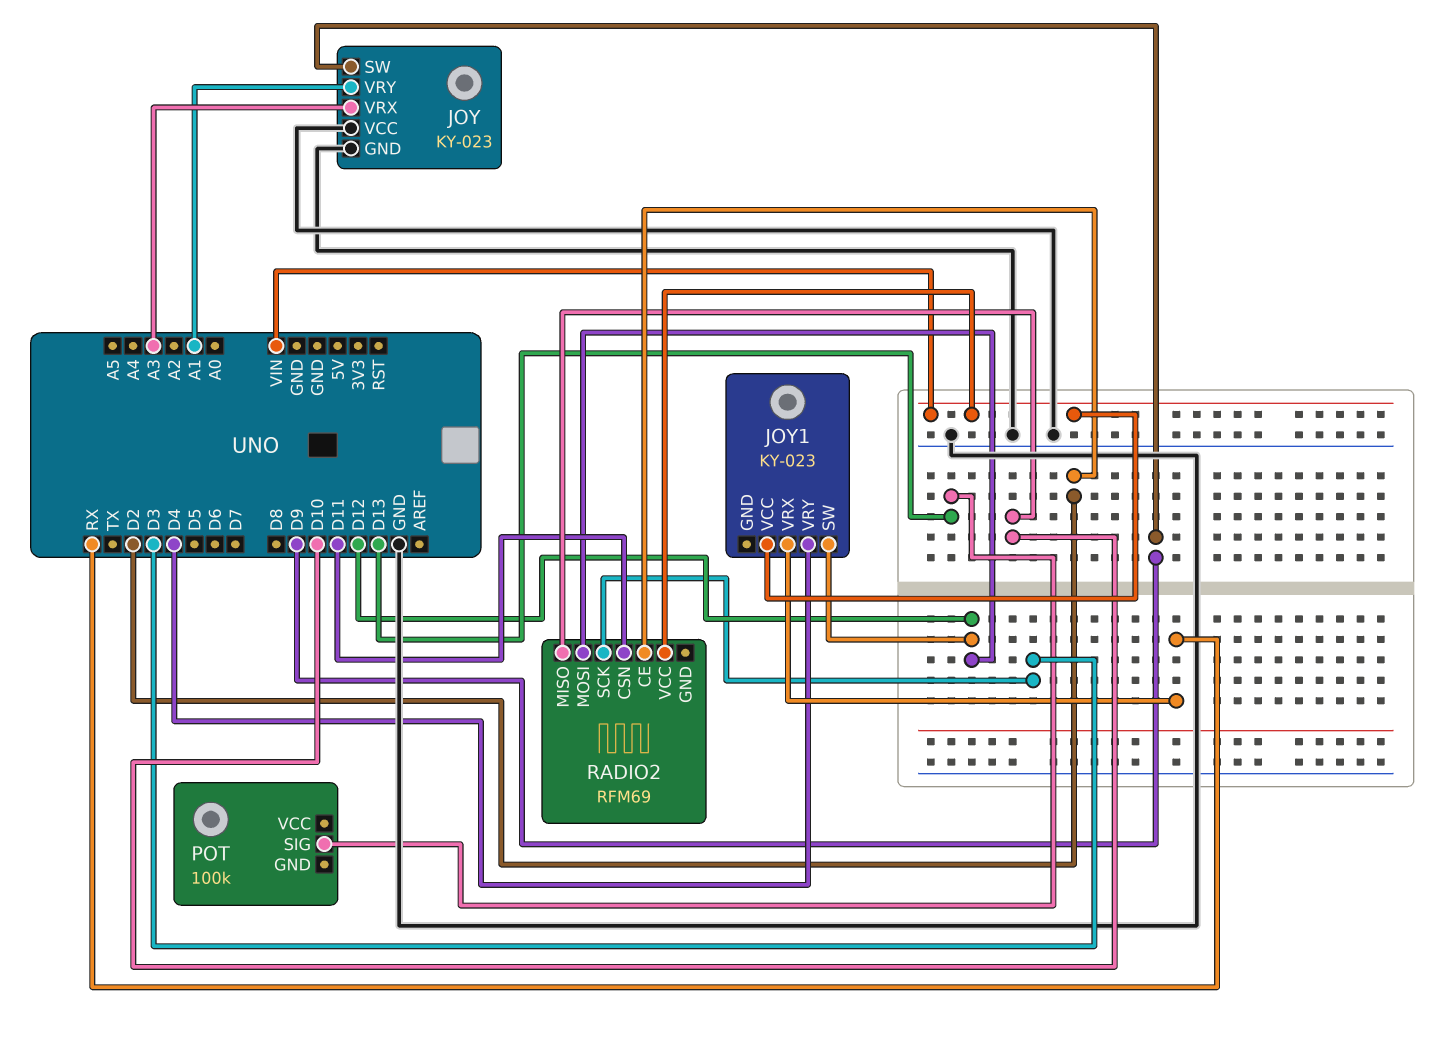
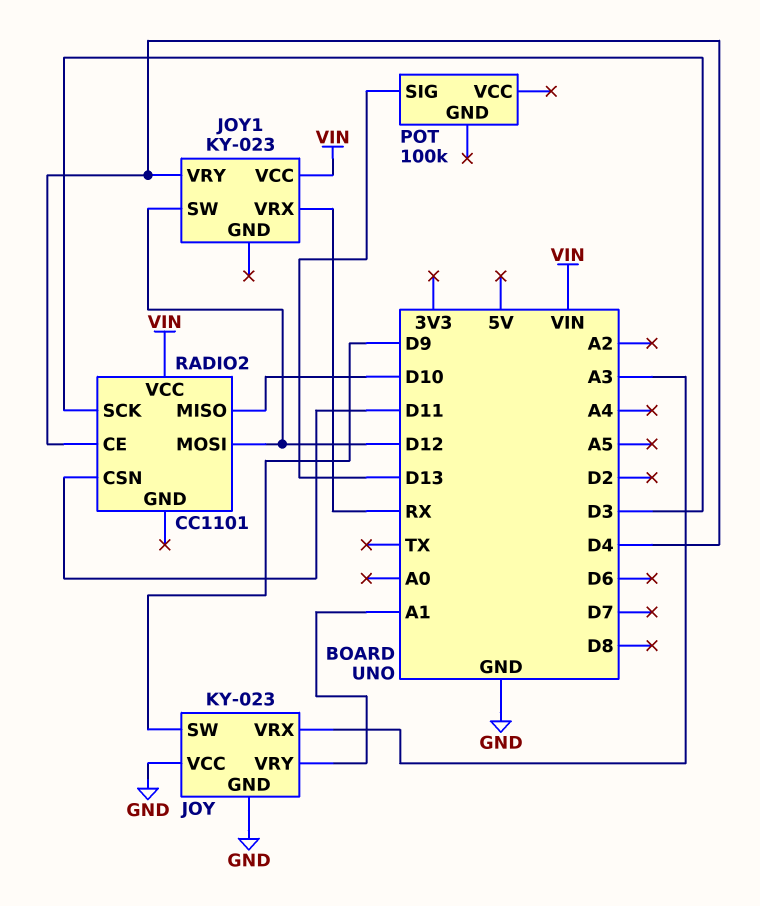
RADIO2: RFM69 -> CC1101
RADIO2 pin CE: D2 -> D4

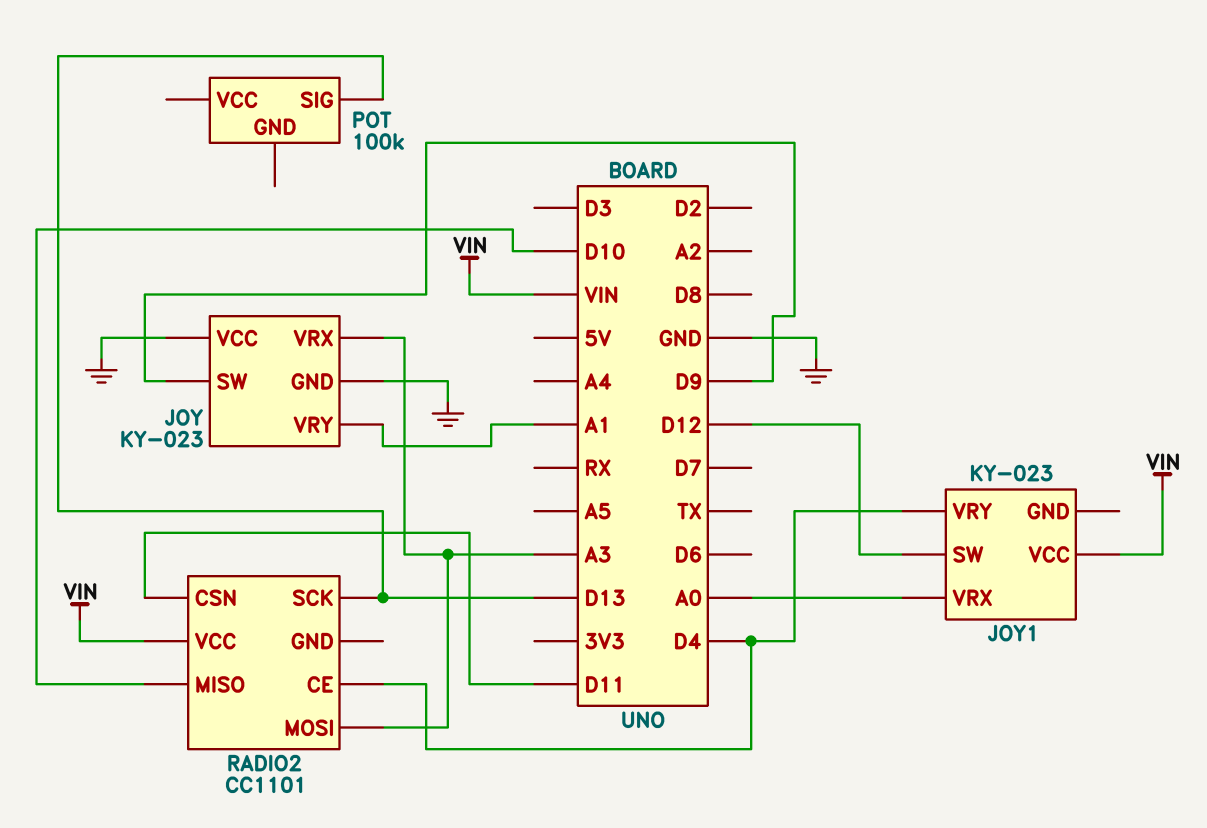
JOY1 pin VRX: RX -> A0
RADIO2 pin MOSI: D12 -> A3
RADIO2 pin SCK: D3 -> D13

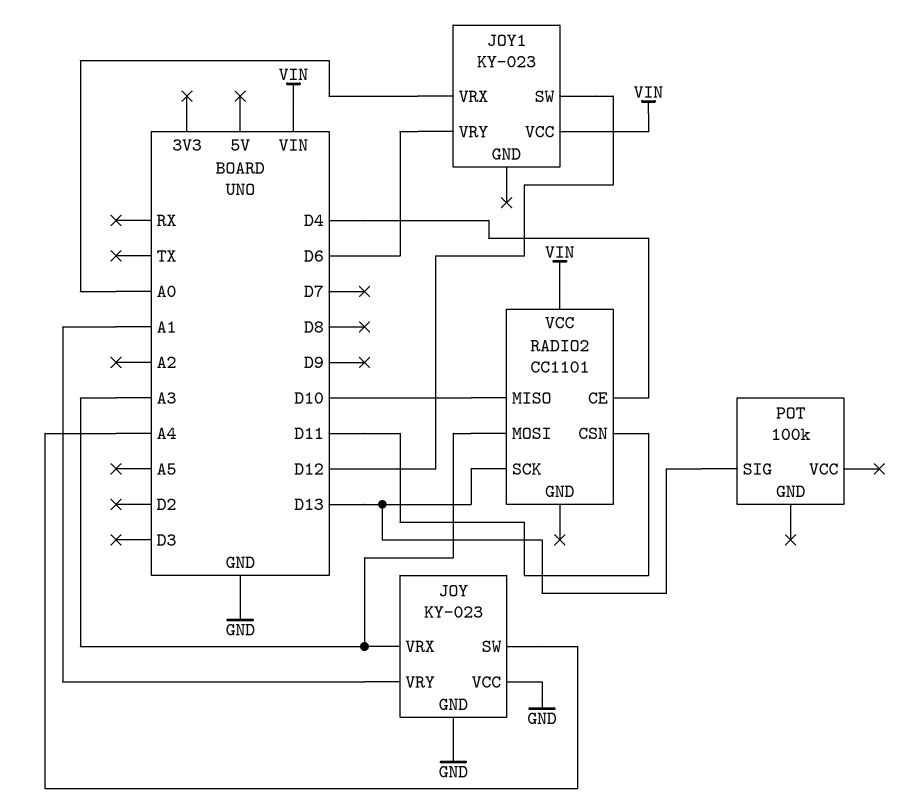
JOY pin SW: D9 -> A4
JOY1 pin VRY: D4 -> D6

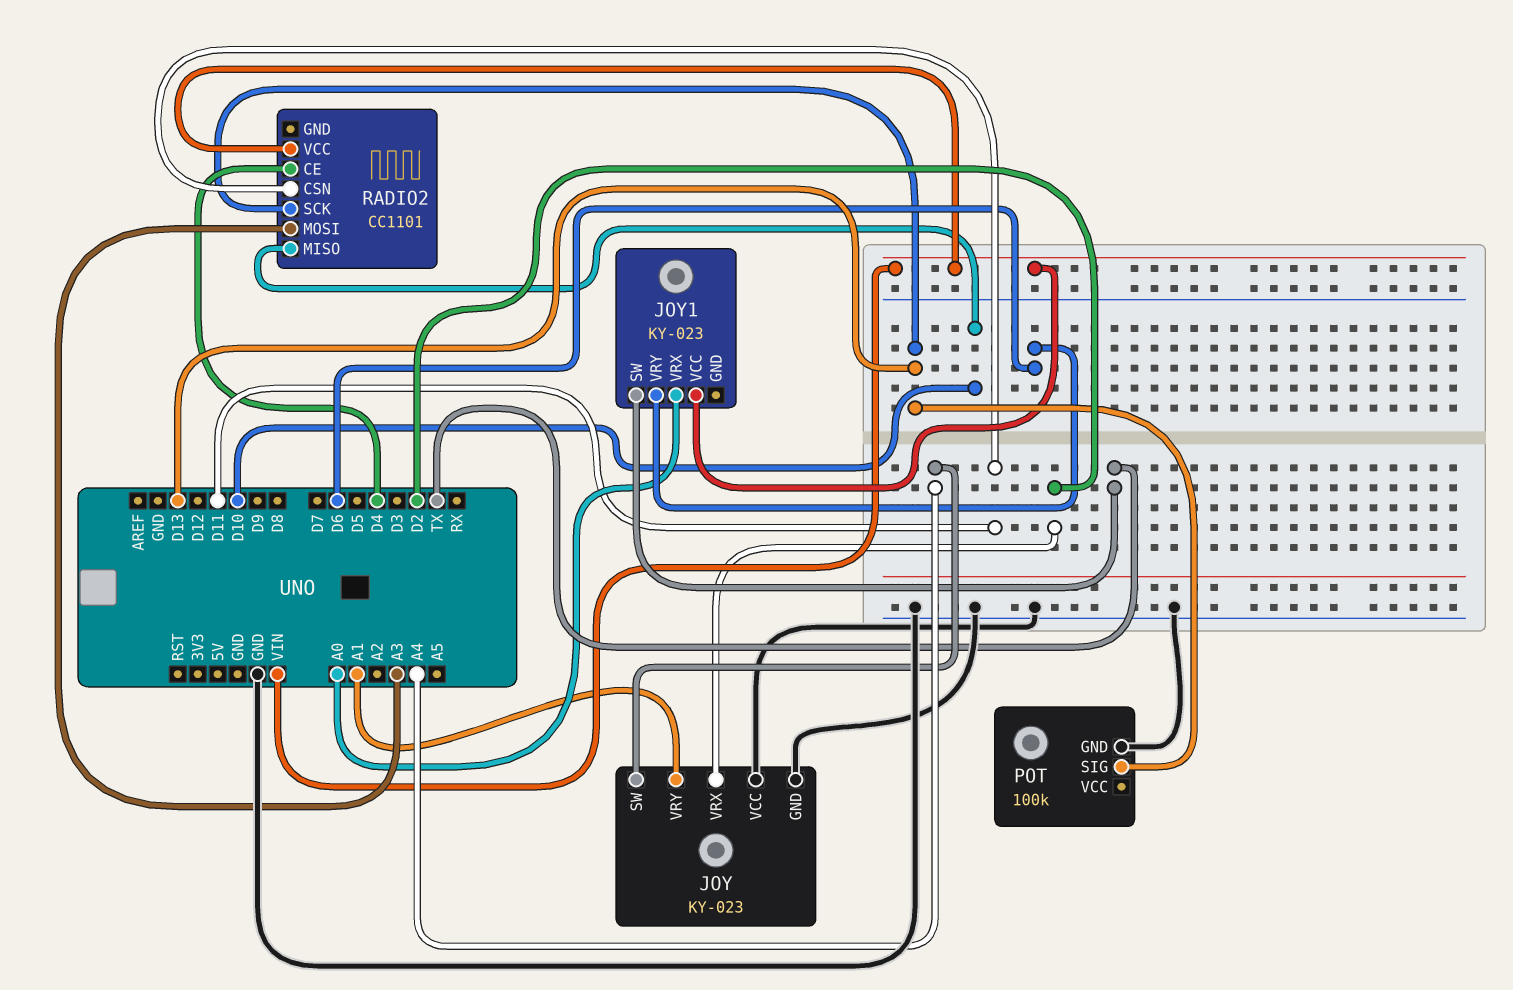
JOY pin VRX: A3 -> D2
JOY1 pin SW: D12 -> TX
POT pin GND: none -> GND

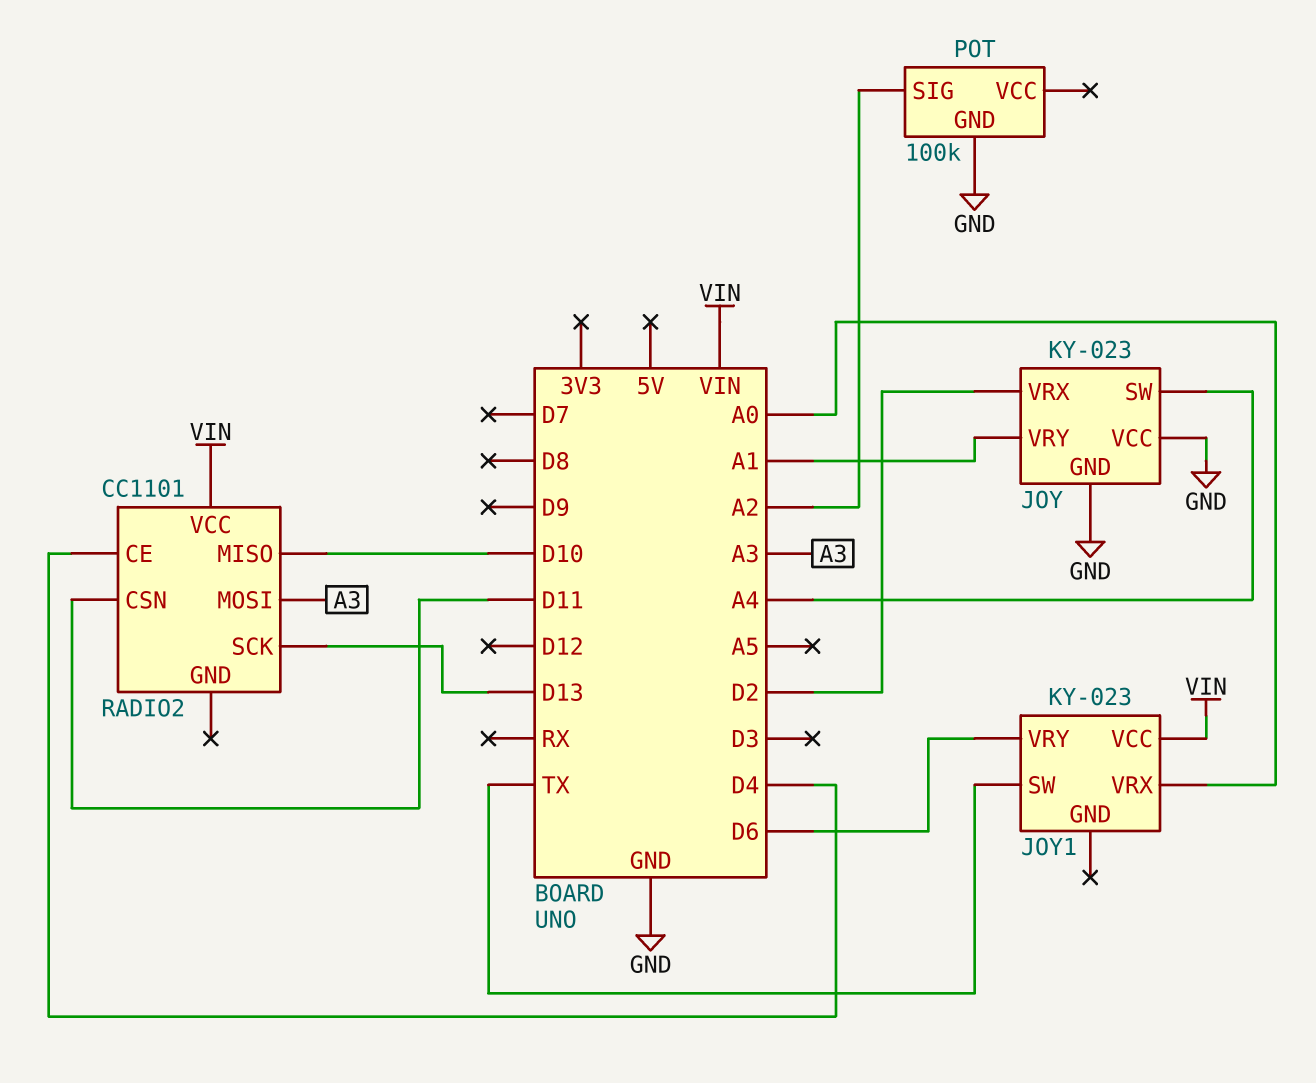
POT pin SIG: D13 -> A2

